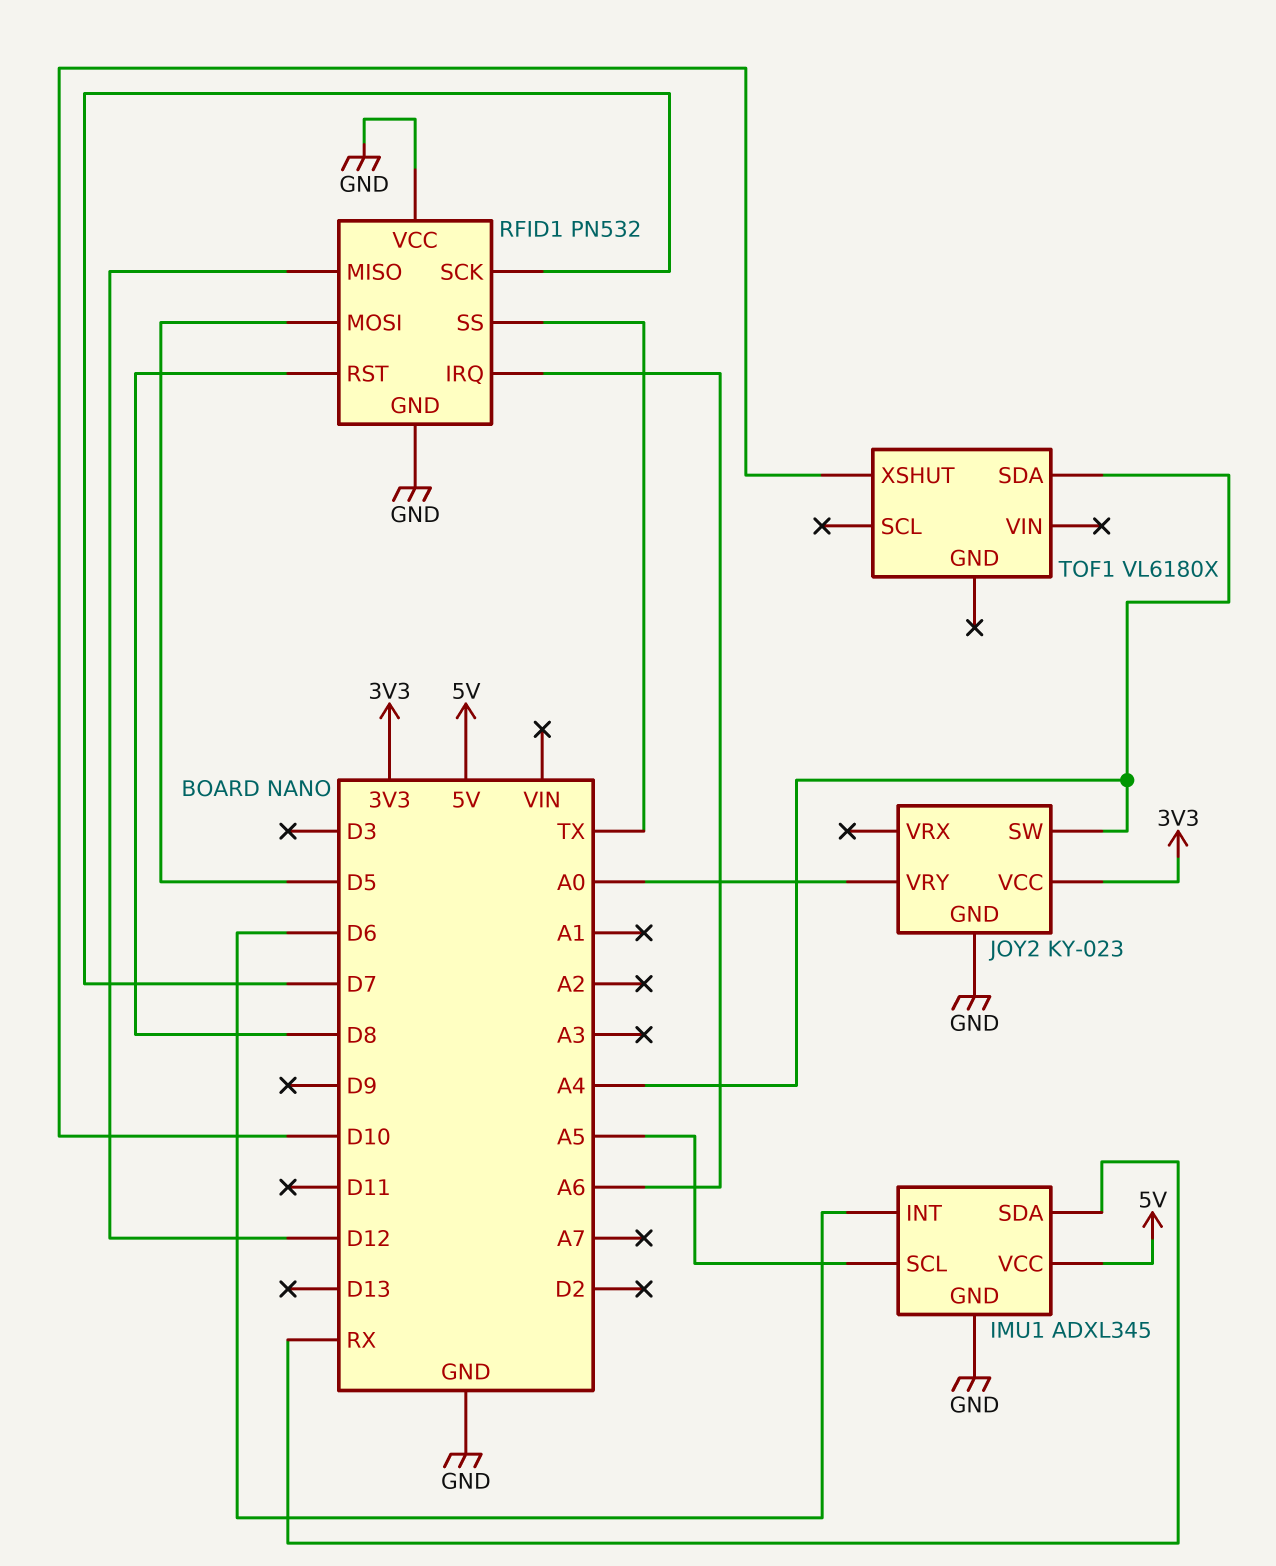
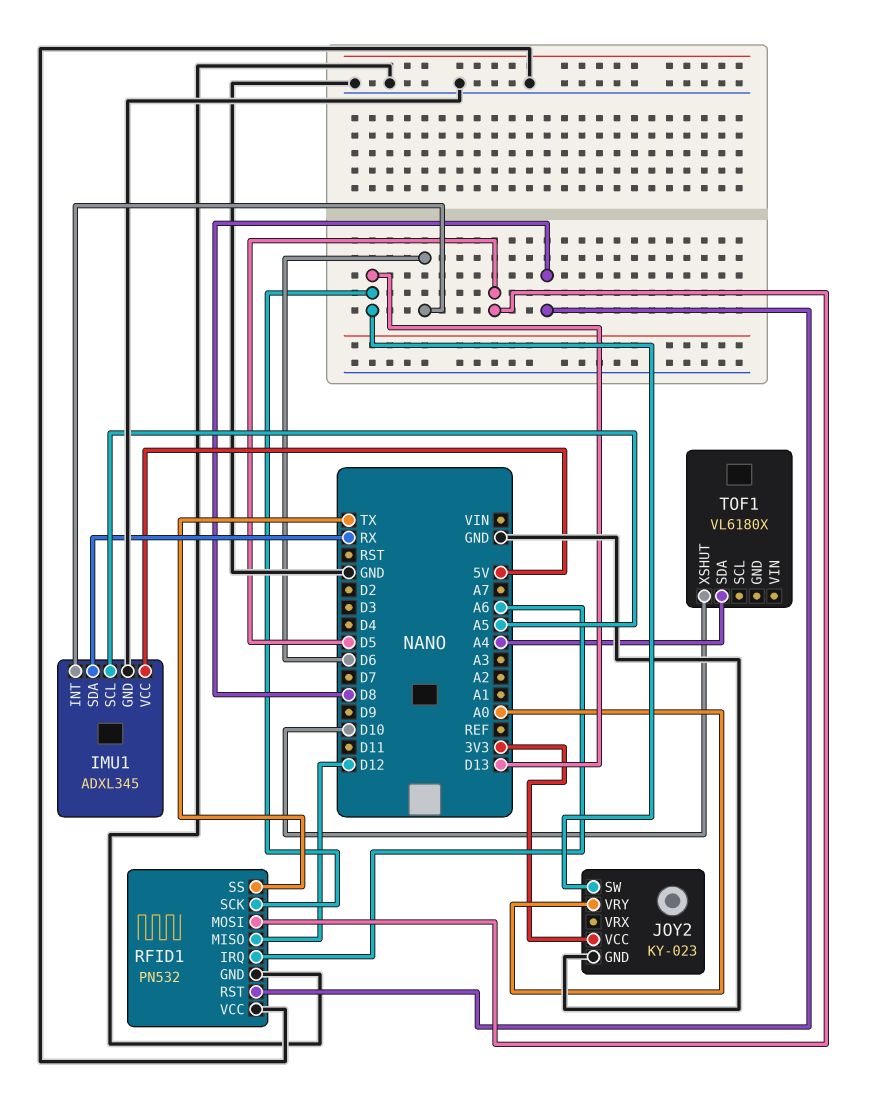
JOY2 pin SW: A4 -> D13
RFID1 pin SCK: D7 -> D13

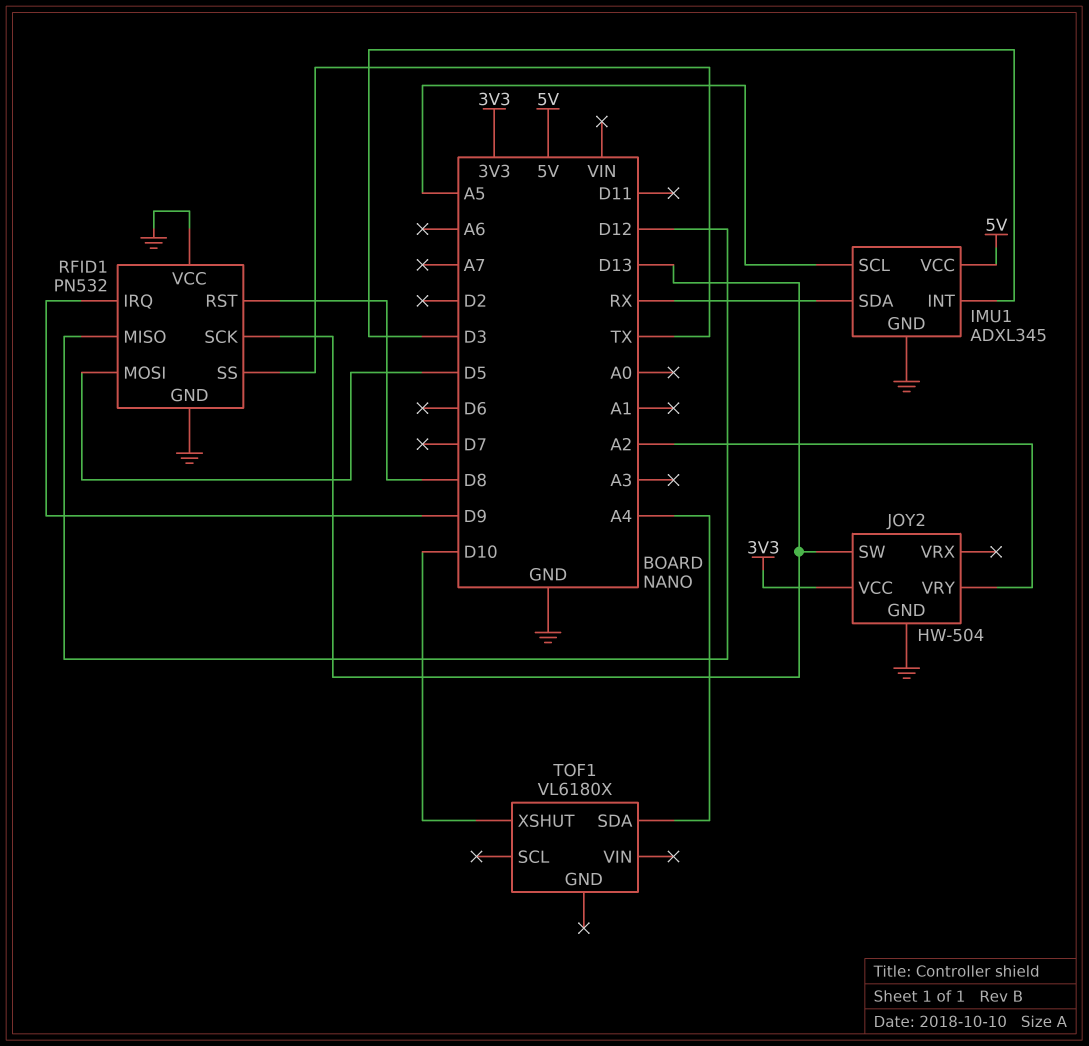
IMU1 pin INT: D6 -> D3
JOY2: KY-023 -> HW-504
JOY2 pin VRY: A0 -> A2
RFID1 pin IRQ: A6 -> D9

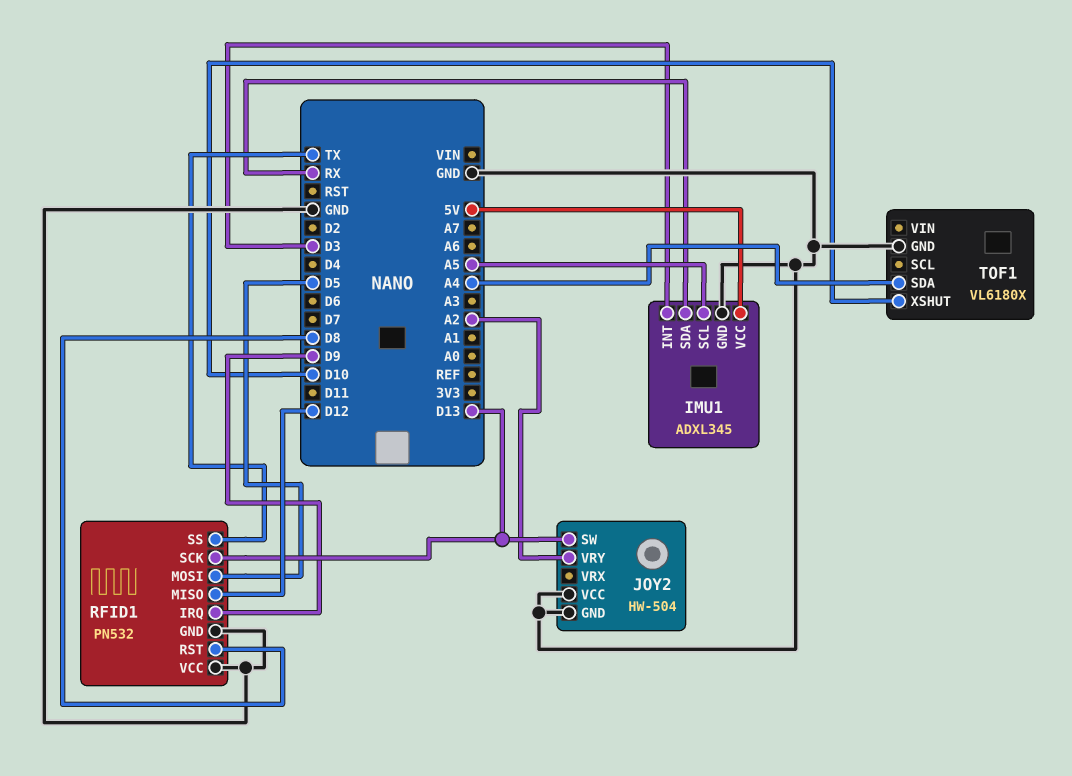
JOY2 pin VCC: 3V3 -> GND
TOF1 pin GND: none -> GND

